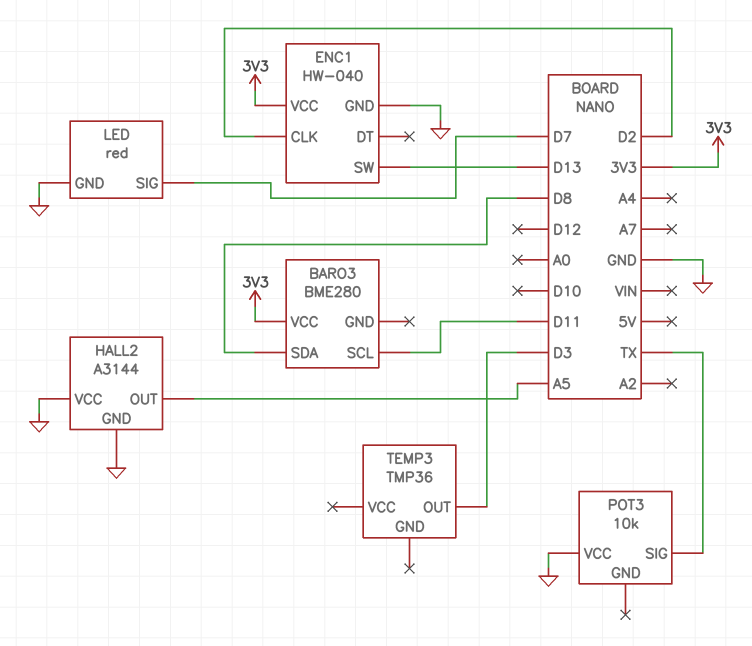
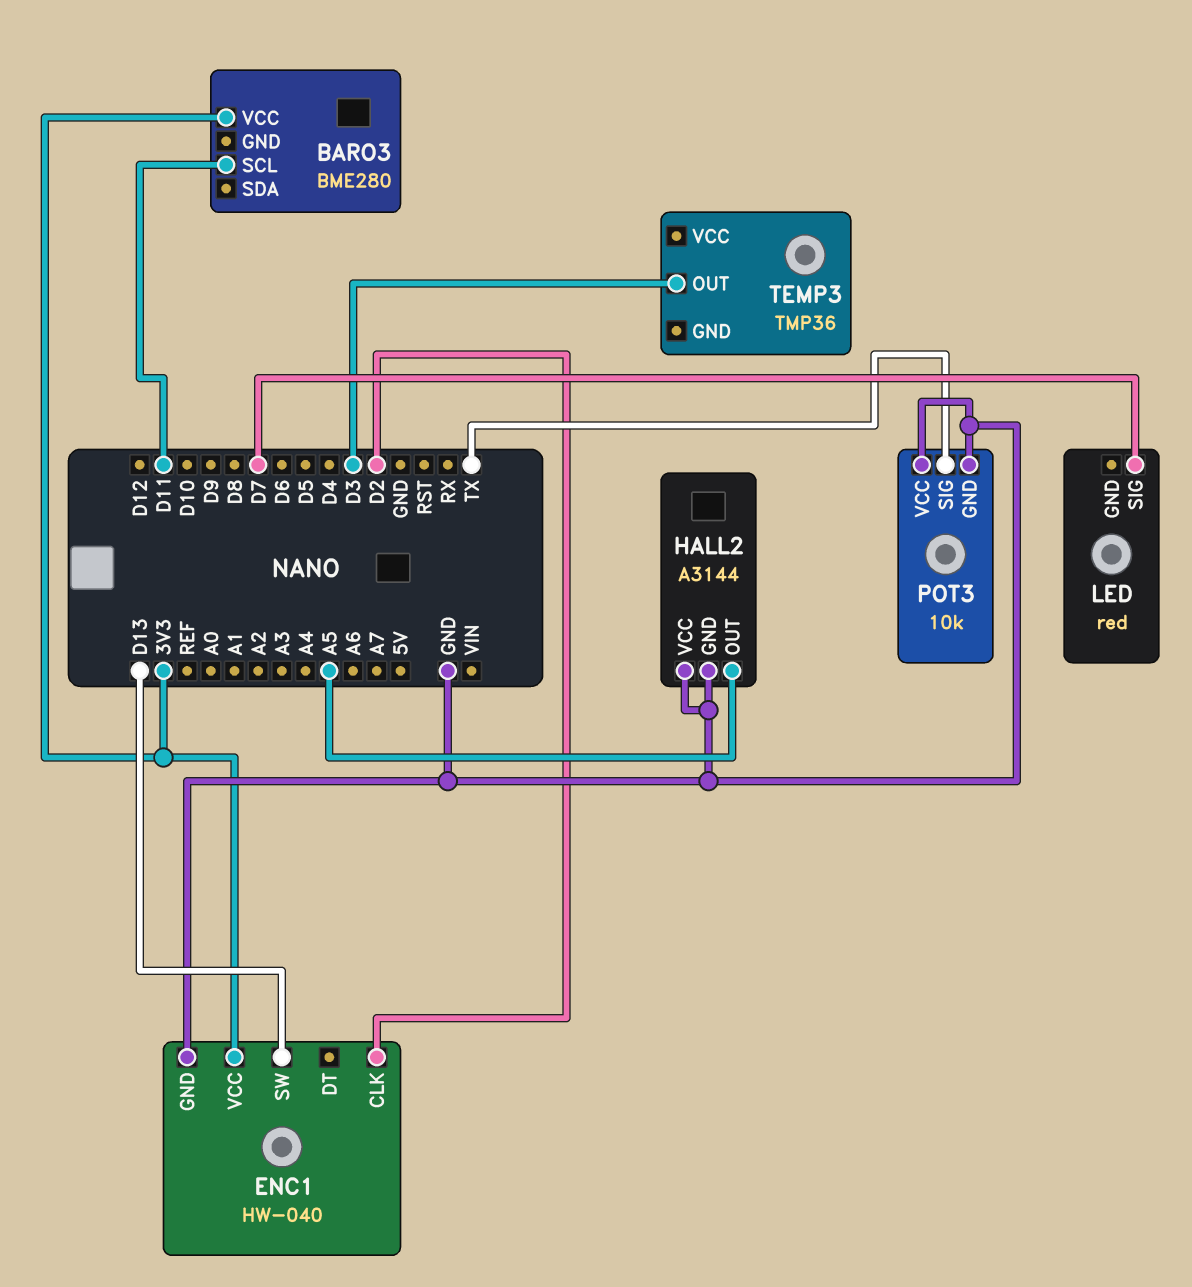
BARO3 pin SDA: D8 -> none
LED pin GND: GND -> none
POT3 pin GND: none -> GND

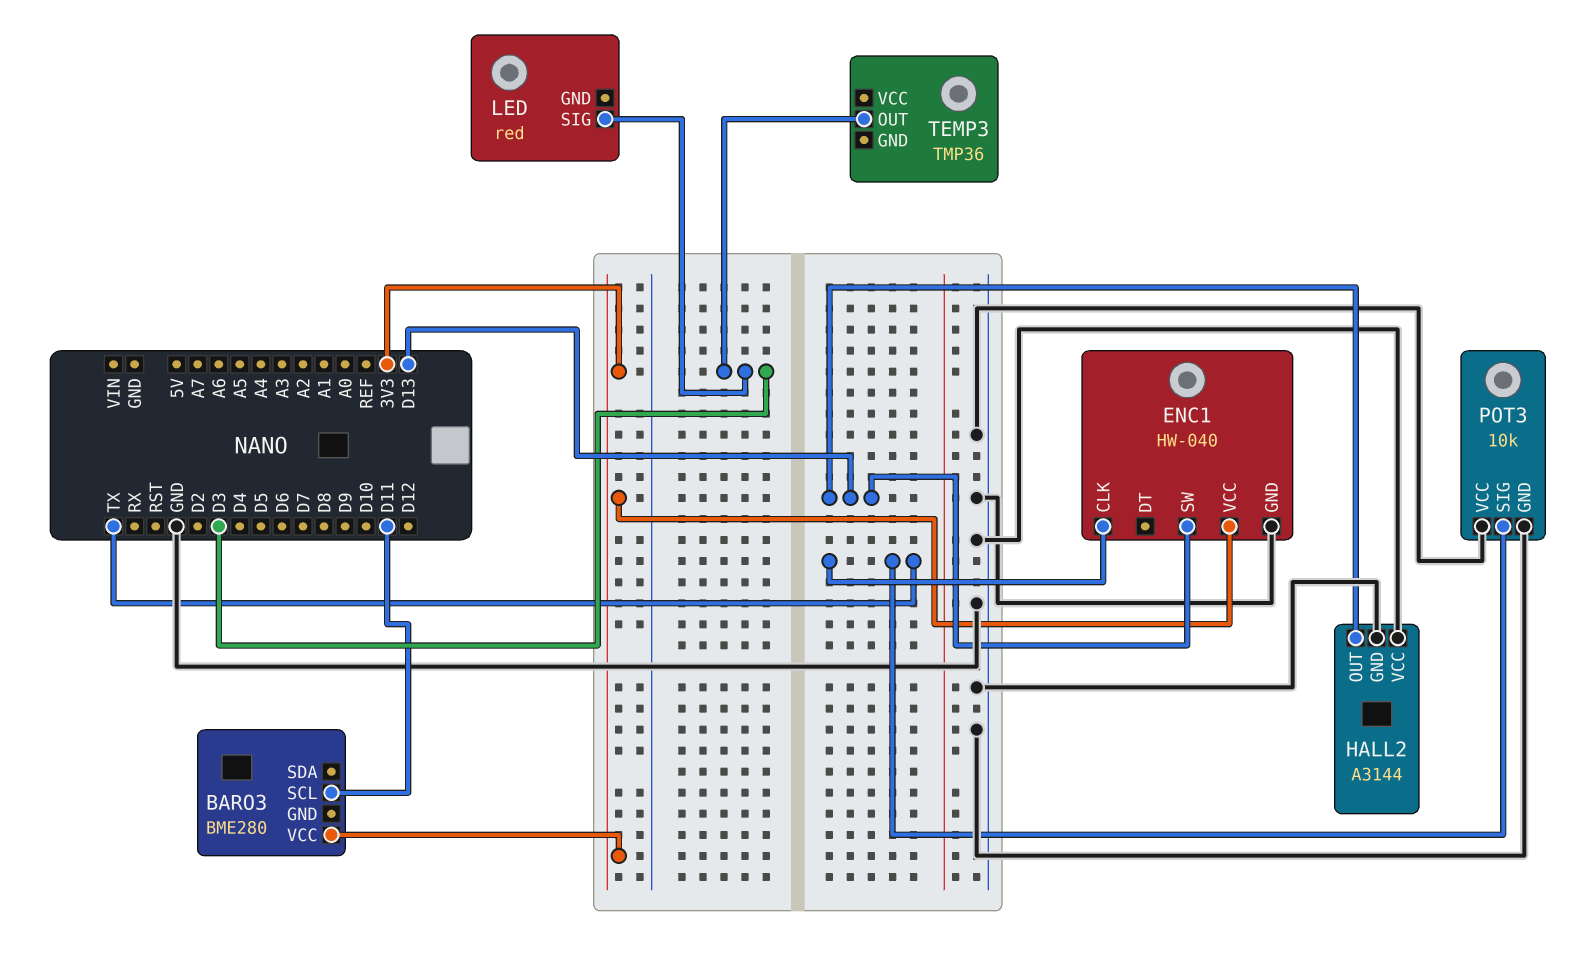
ENC1 pin CLK: D2 -> TX
HALL2 pin OUT: A5 -> D13
LED pin SIG: D7 -> D3

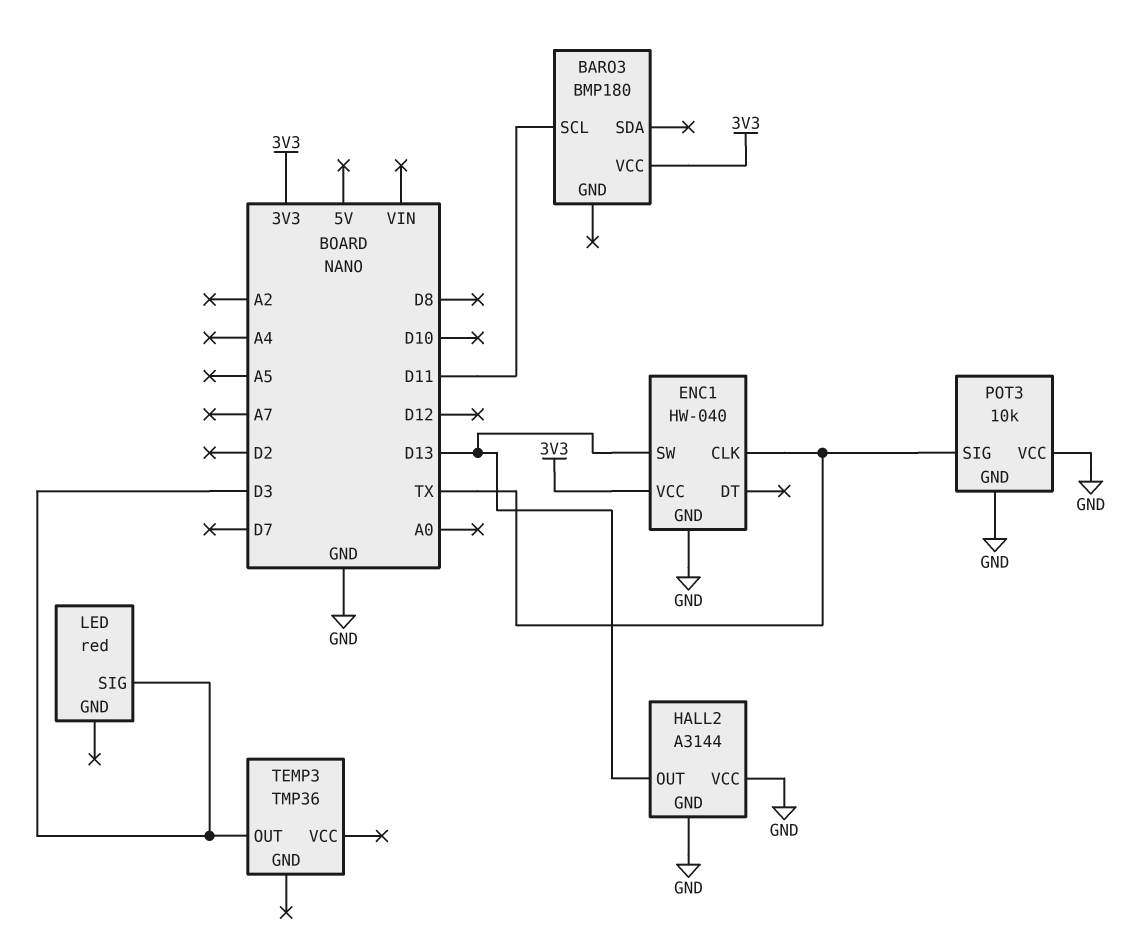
BARO3: BME280 -> BMP180

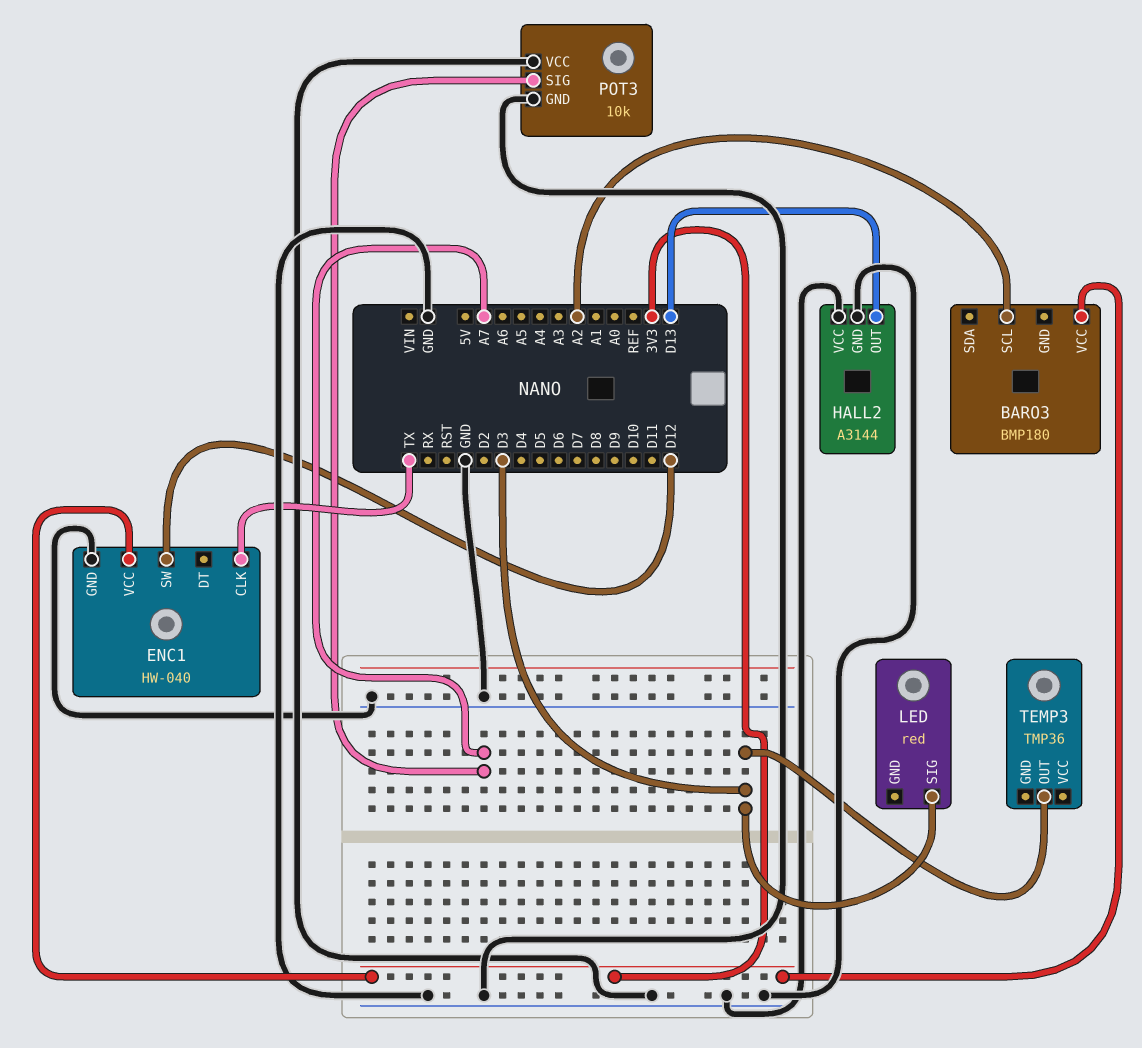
BARO3 pin SCL: D11 -> A2
ENC1 pin SW: D13 -> D12
POT3 pin SIG: TX -> A7

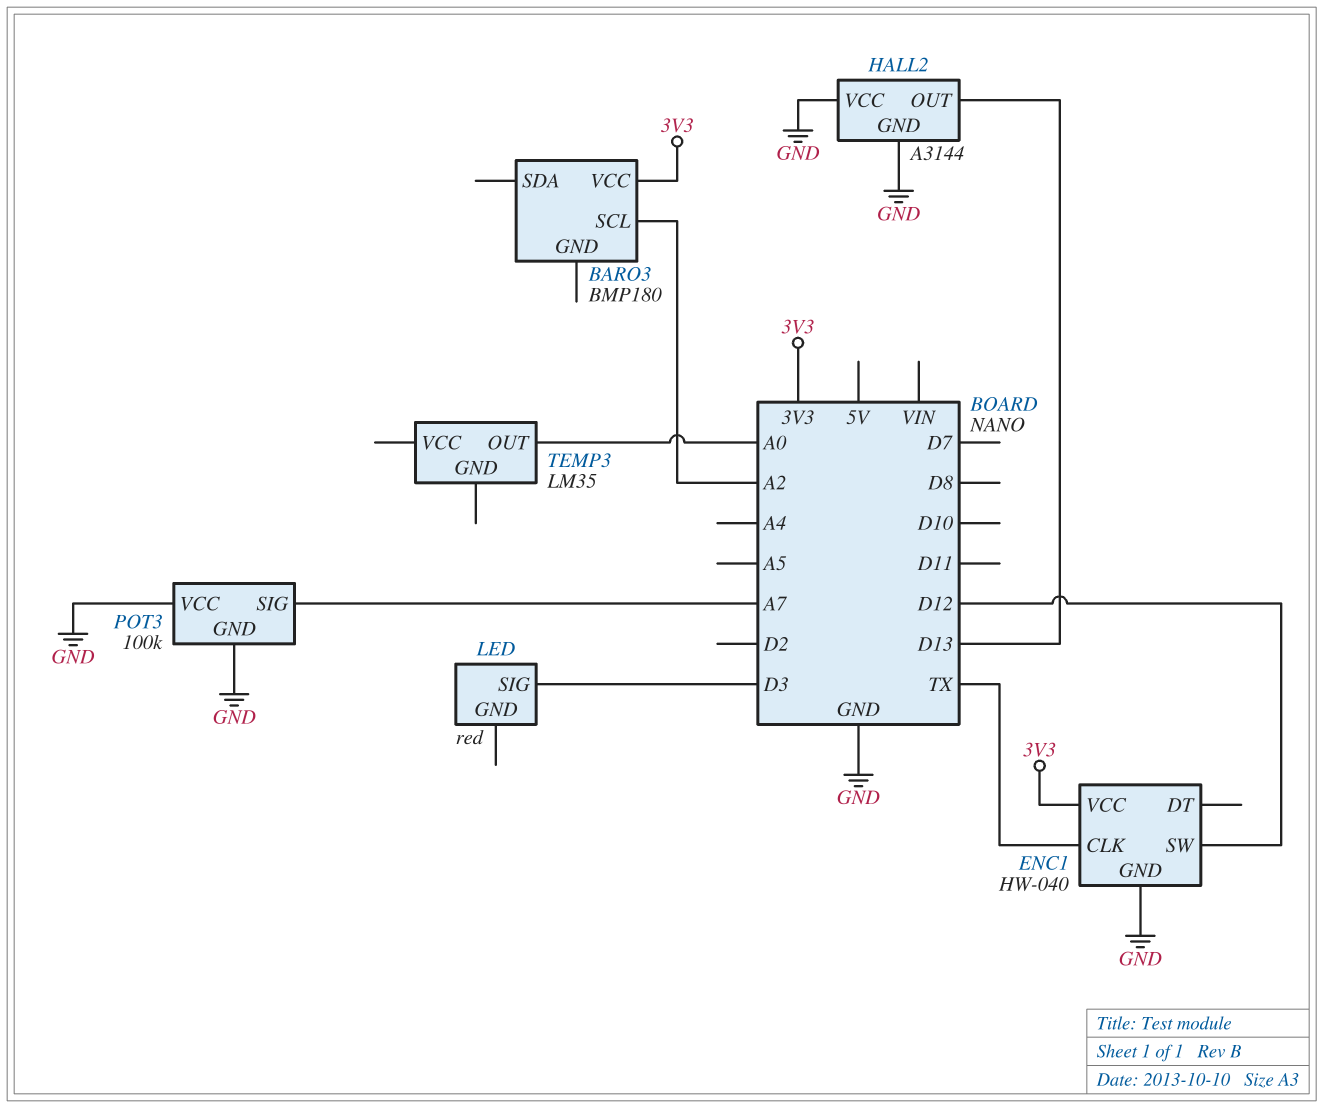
POT3: 10k -> 100k
TEMP3: TMP36 -> LM35
TEMP3 pin OUT: D3 -> A0

